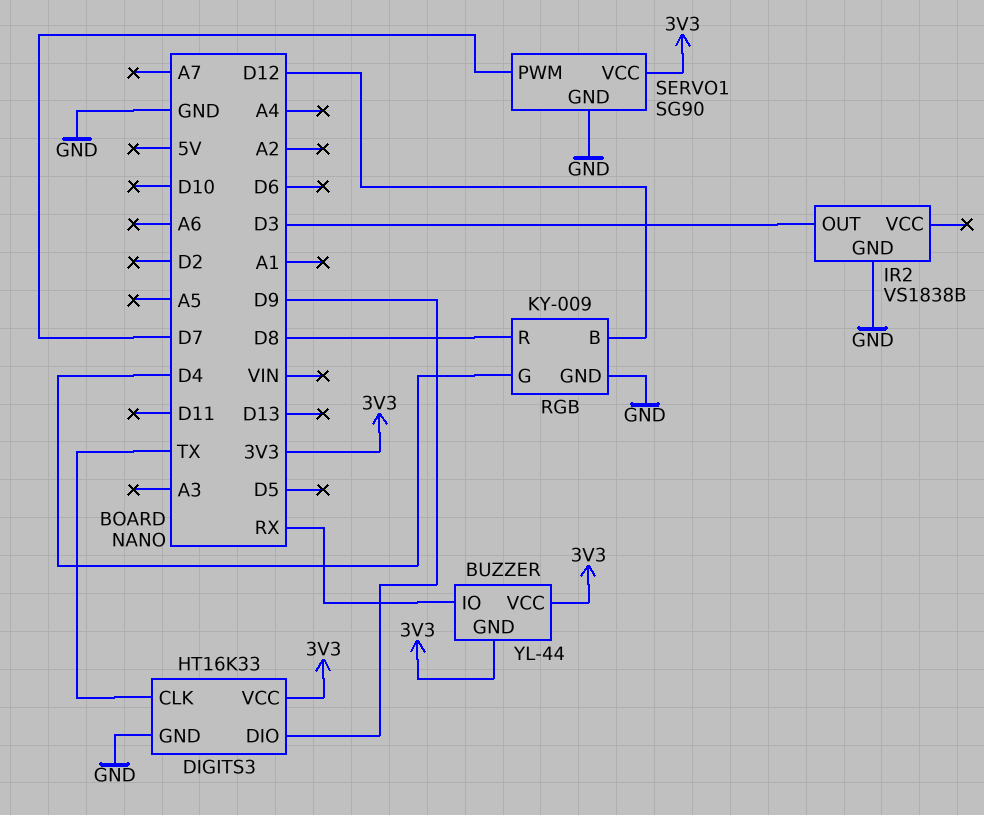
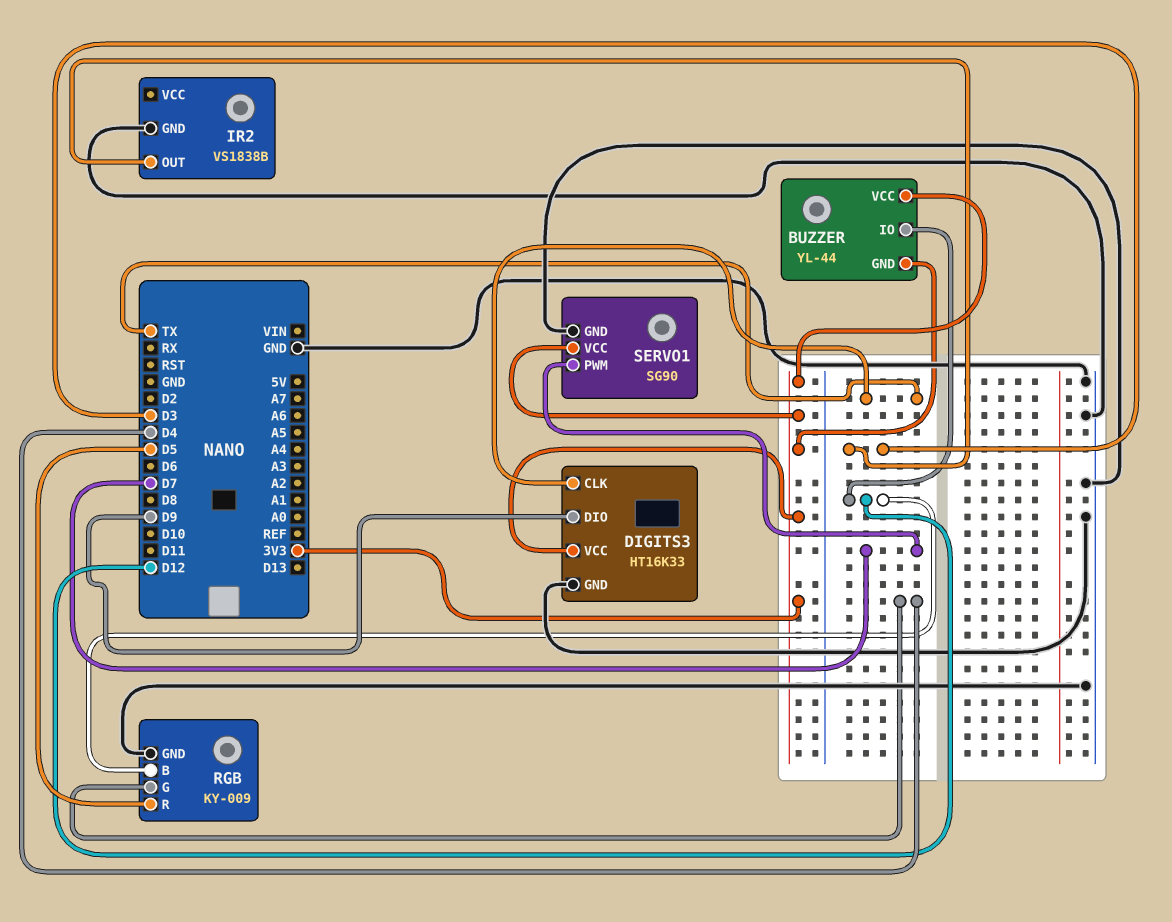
BUZZER pin IO: RX -> D12
RGB pin R: D8 -> D5

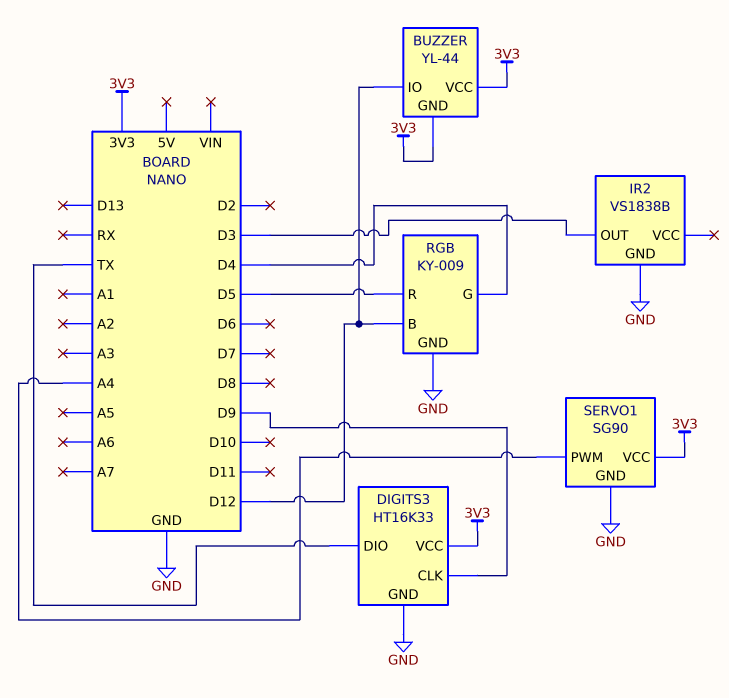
DIGITS3 pin CLK: TX -> D9
DIGITS3 pin DIO: D9 -> TX
SERVO1 pin PWM: D7 -> A4

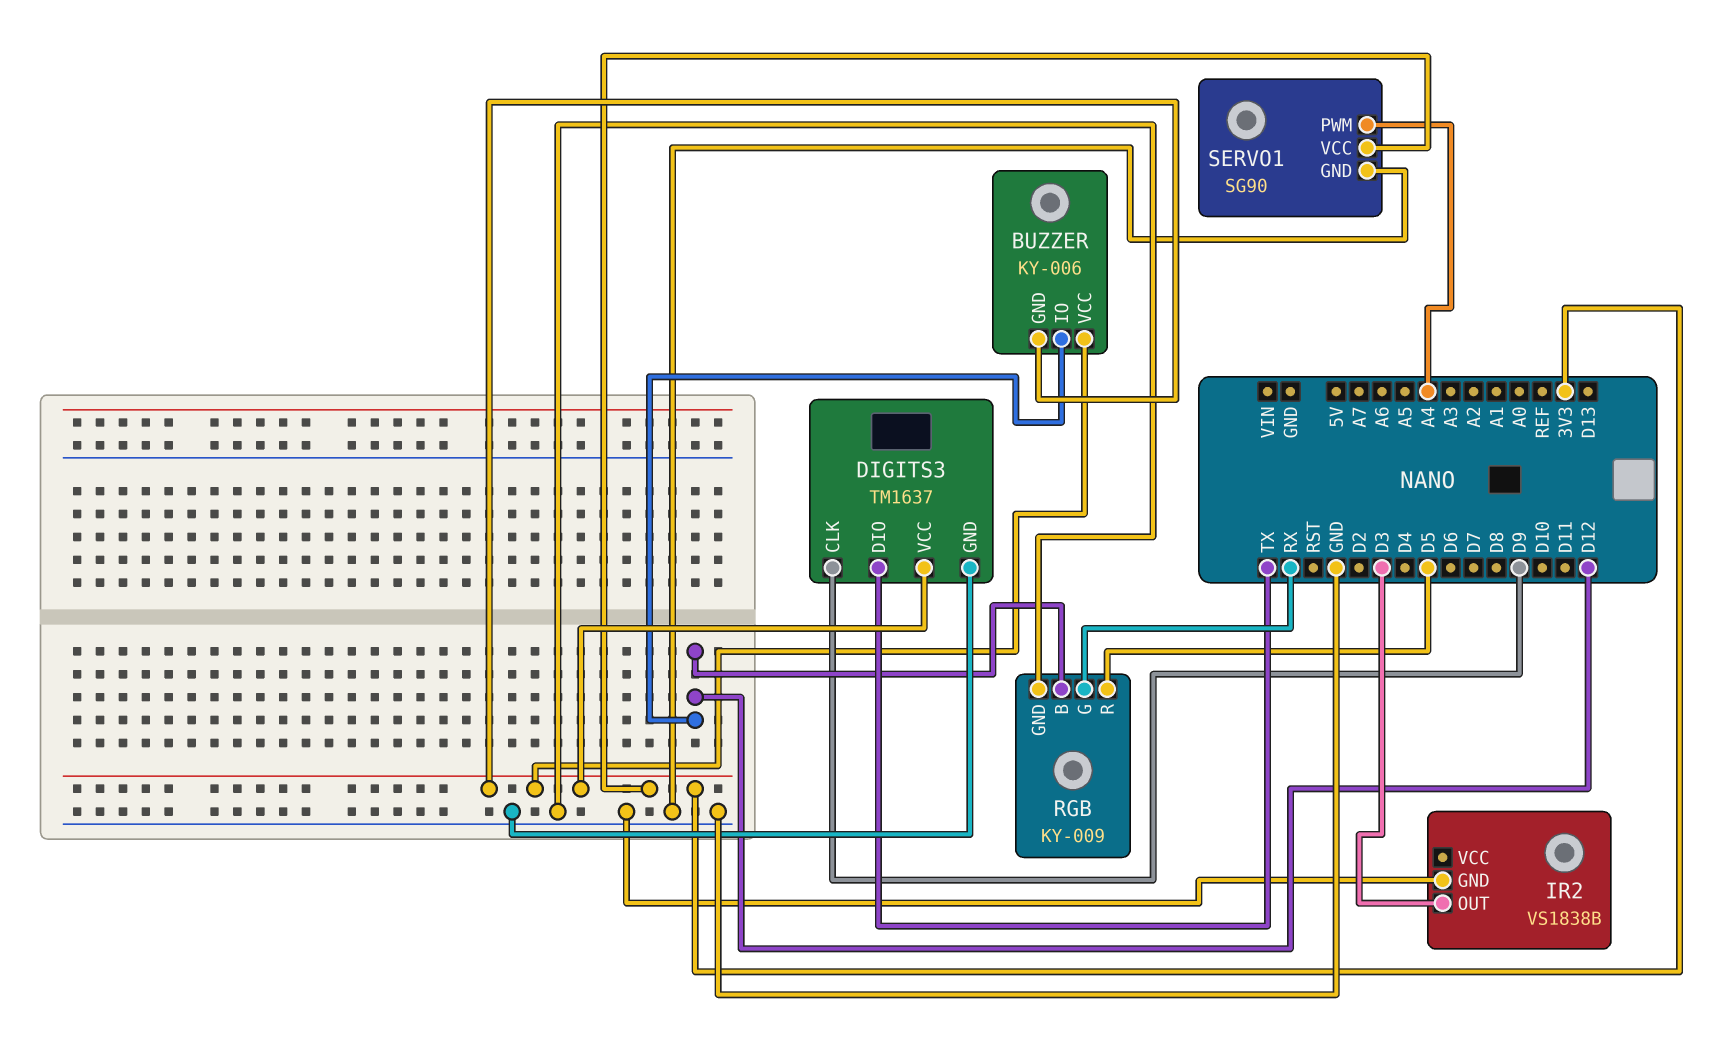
BUZZER: YL-44 -> KY-006
DIGITS3: HT16K33 -> TM1637
RGB pin G: D4 -> RX

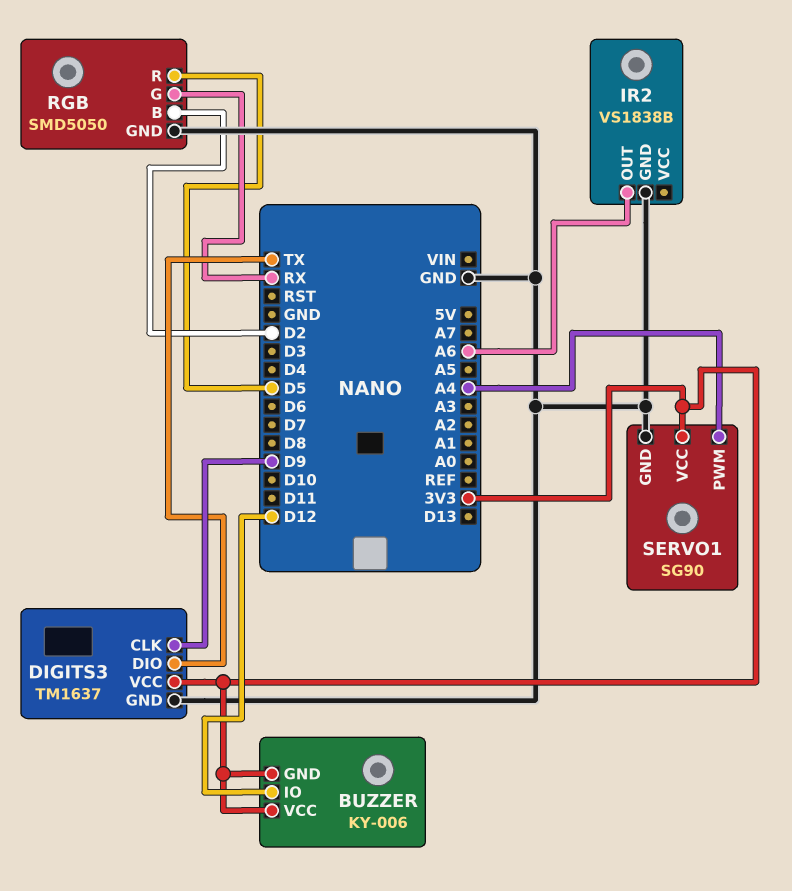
IR2 pin OUT: D3 -> A6
RGB: KY-009 -> SMD5050
RGB pin B: D12 -> D2

